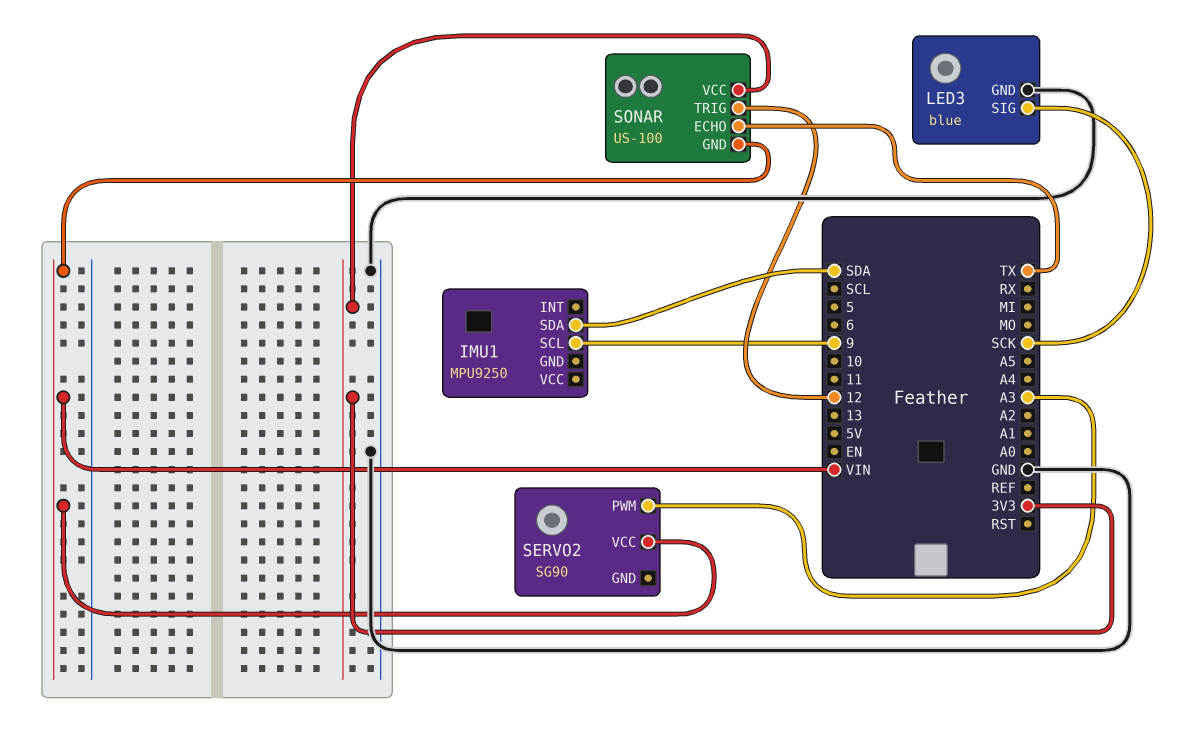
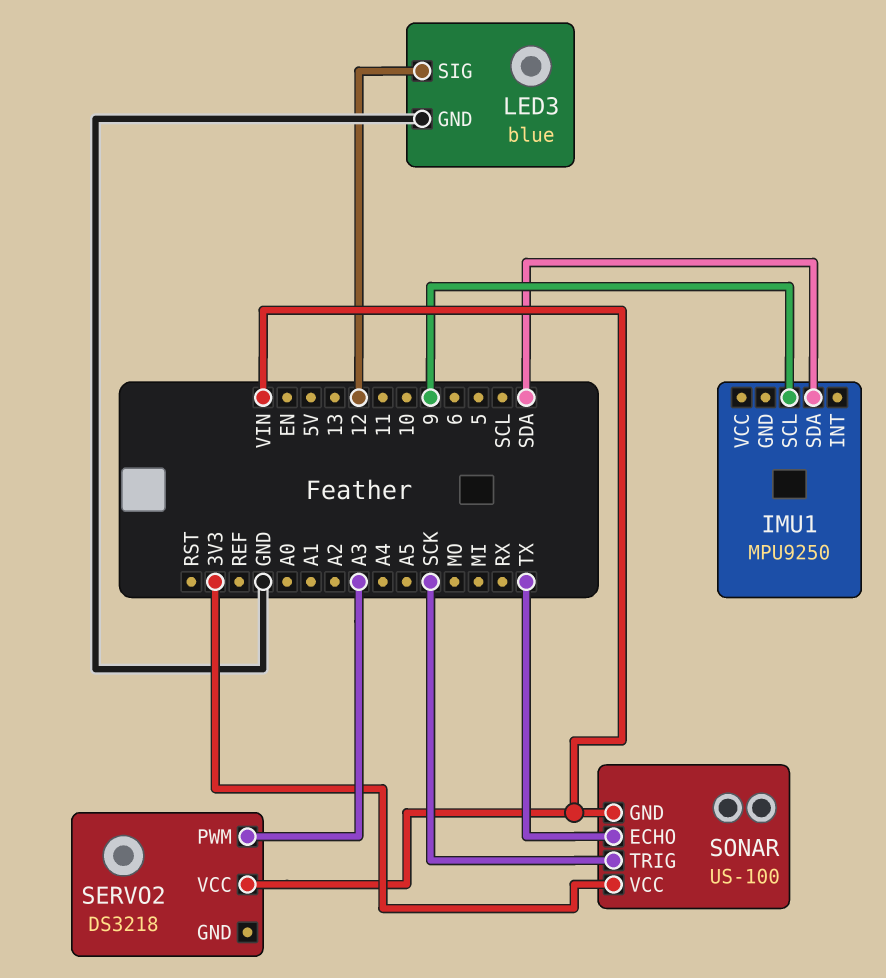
LED3 pin SIG: SCK -> 12
SERVO2: SG90 -> DS3218
SONAR pin TRIG: 12 -> SCK

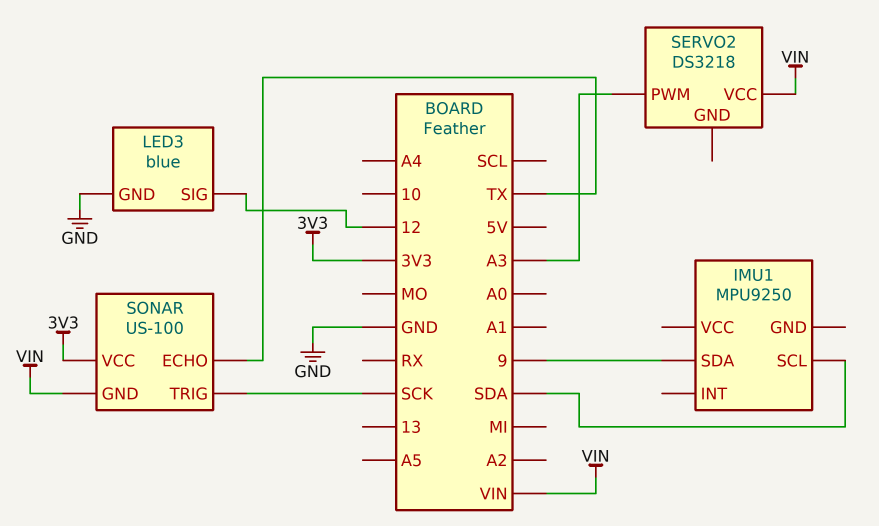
IMU1 pin SCL: 9 -> SDA
IMU1 pin SDA: SDA -> 9

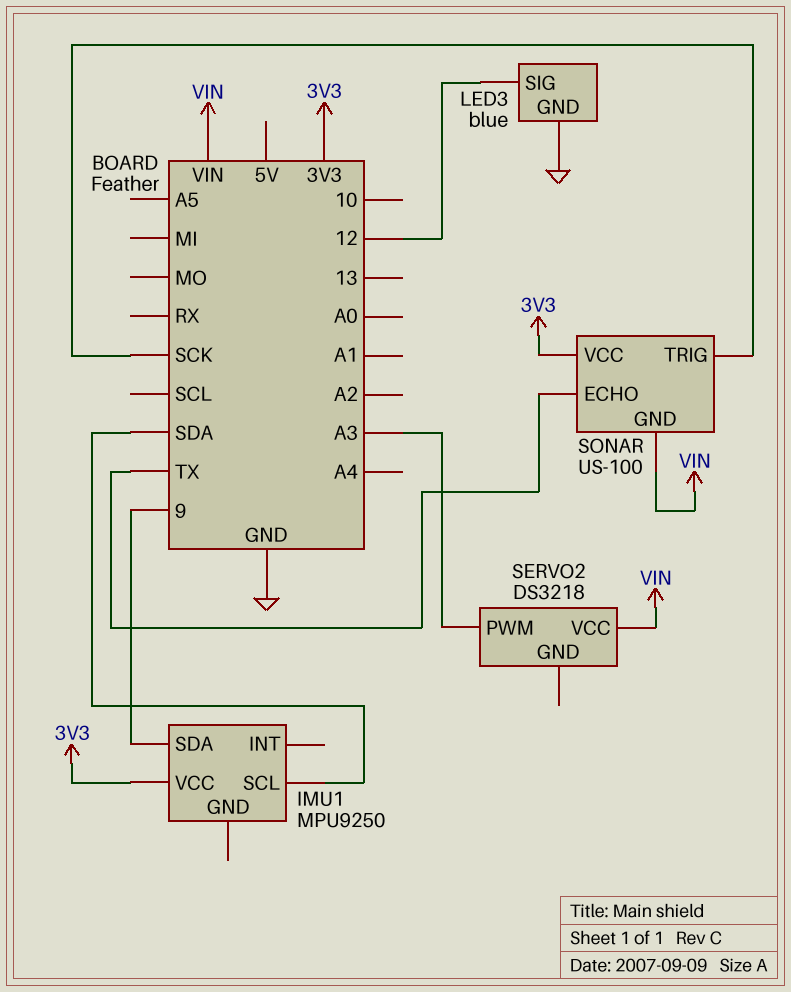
IMU1 pin VCC: none -> 3V3

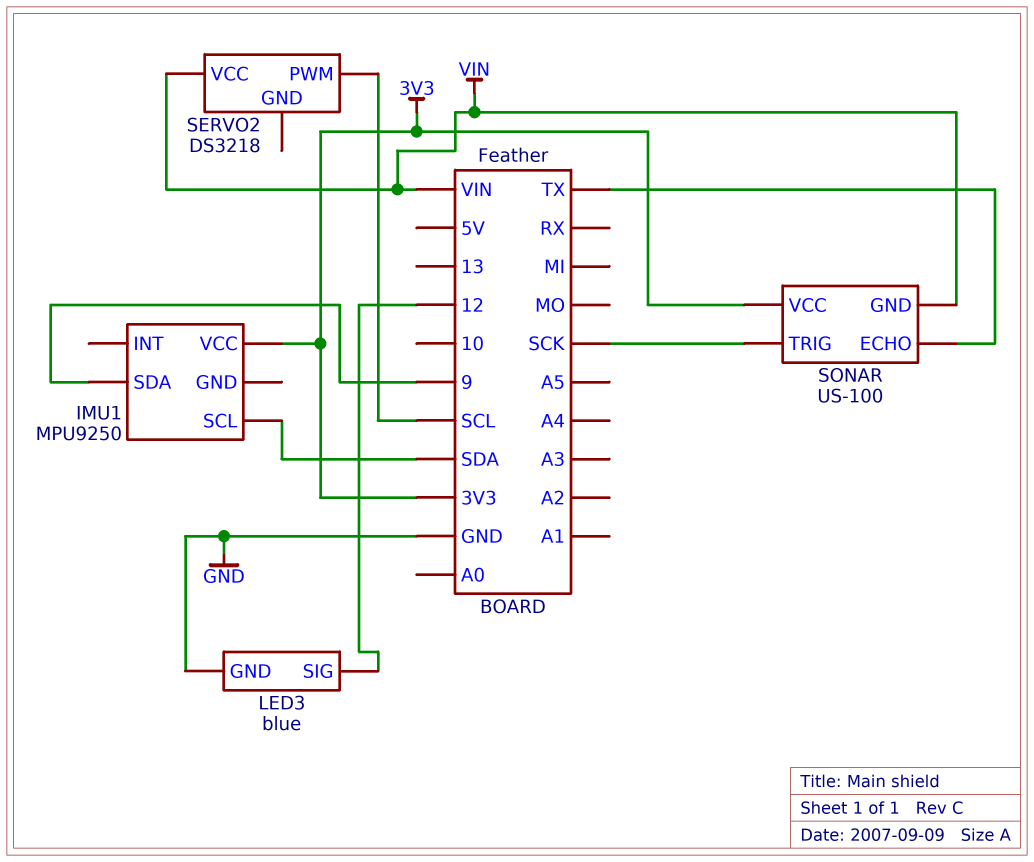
SERVO2 pin PWM: A3 -> SCL

